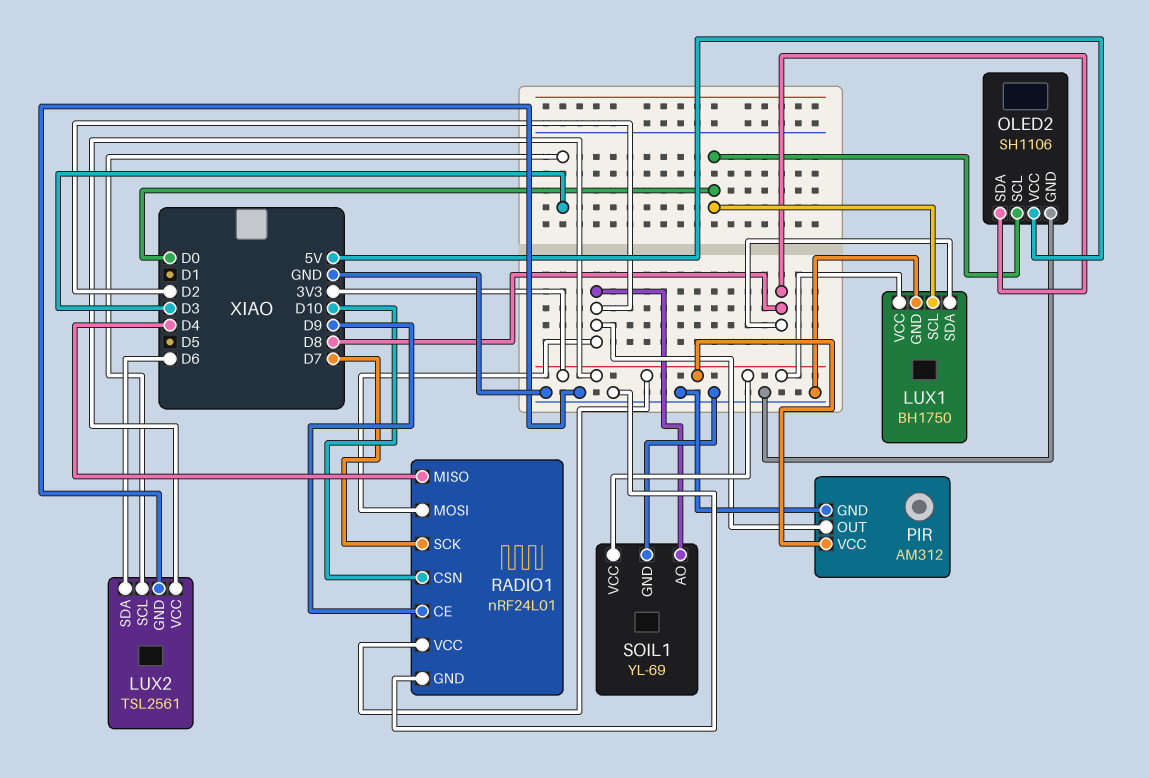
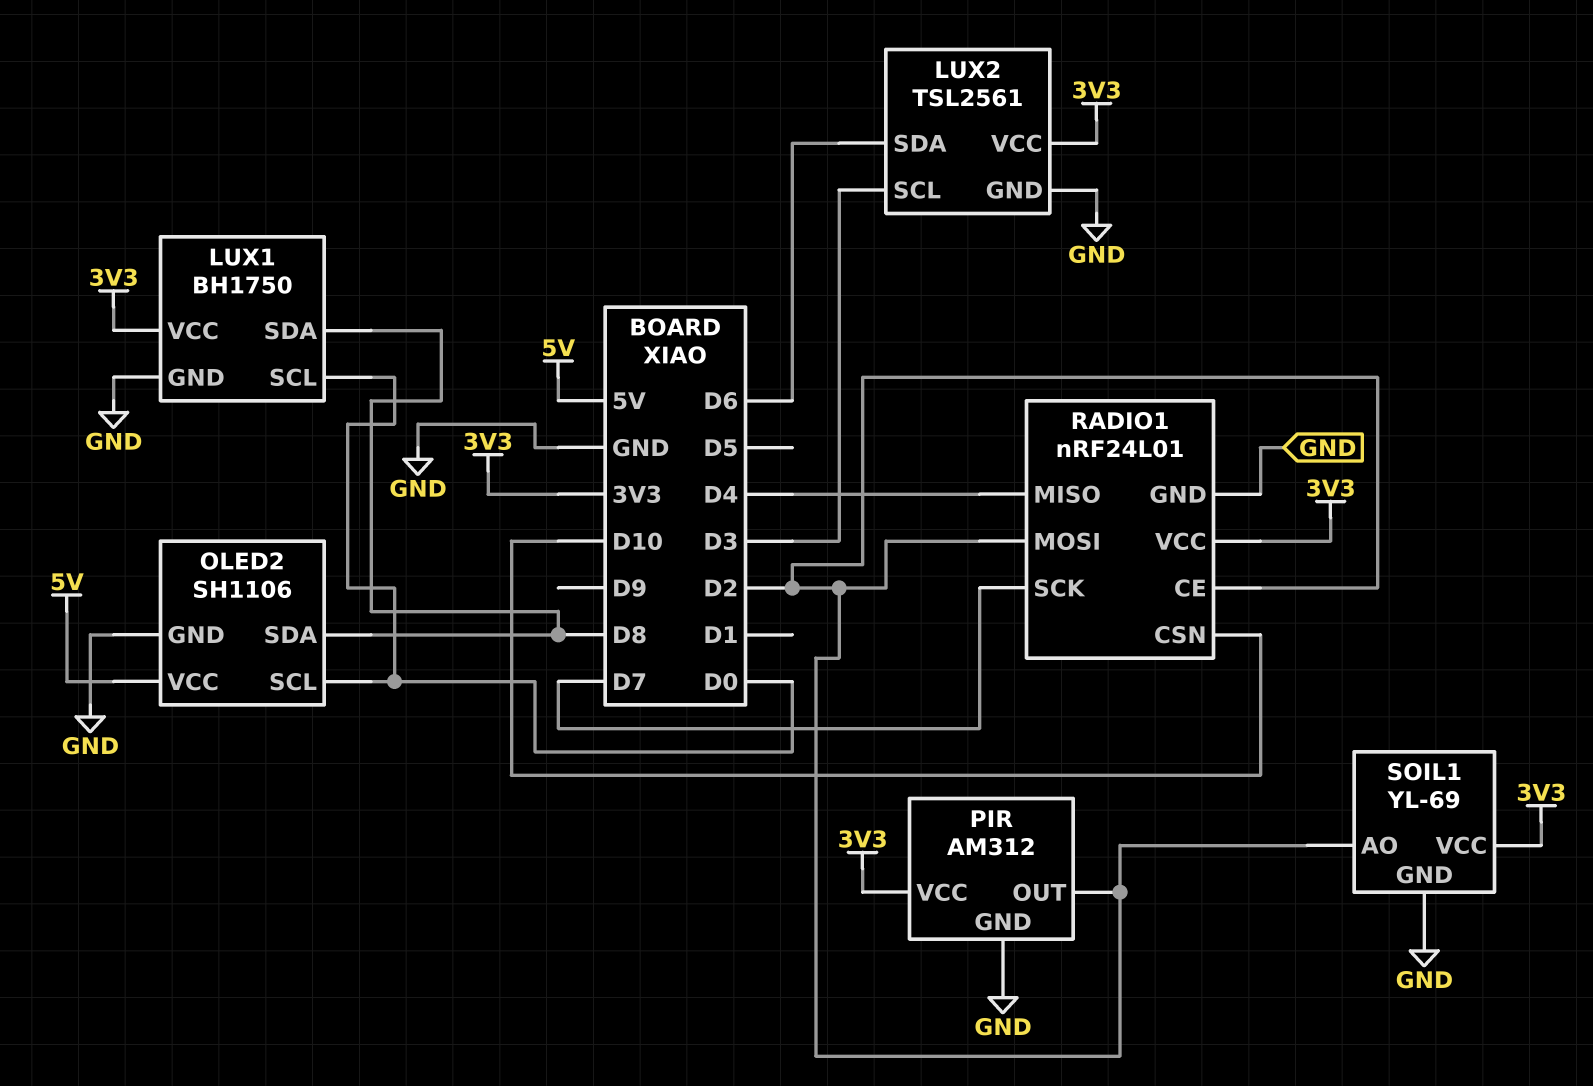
RADIO1 pin CE: D9 -> D2

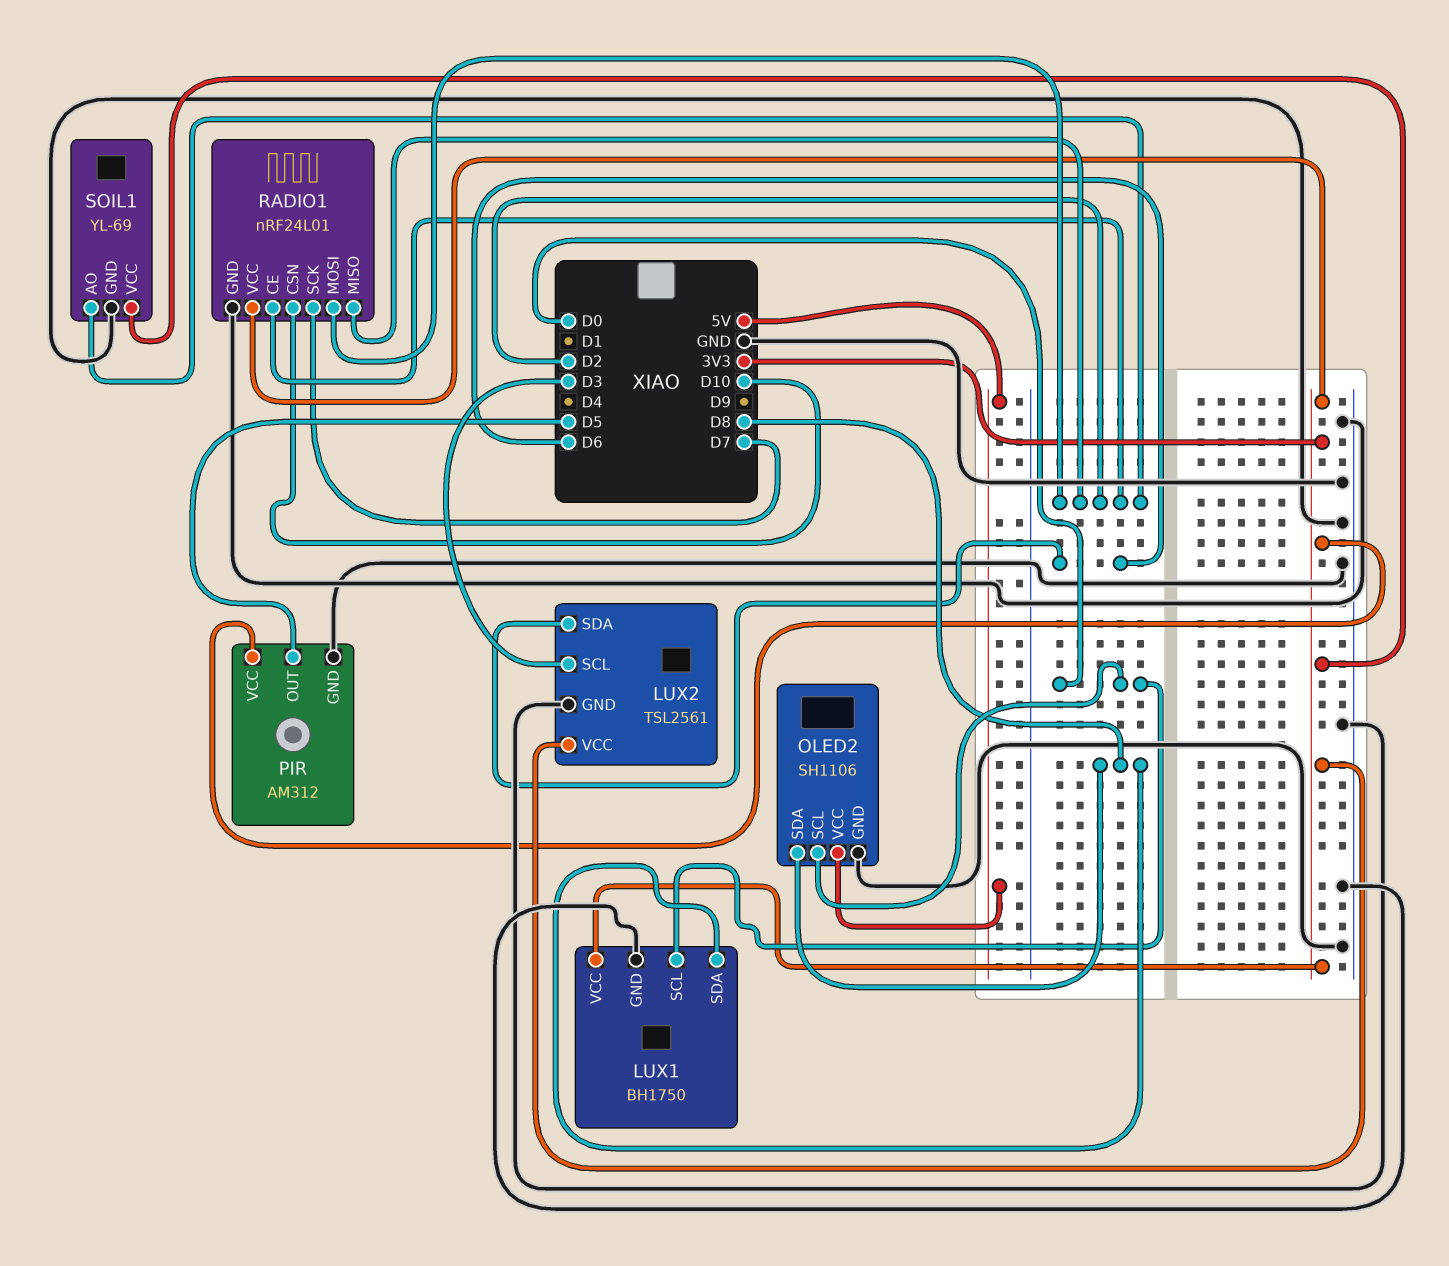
PIR pin OUT: D2 -> D5
RADIO1 pin MISO: D4 -> D2

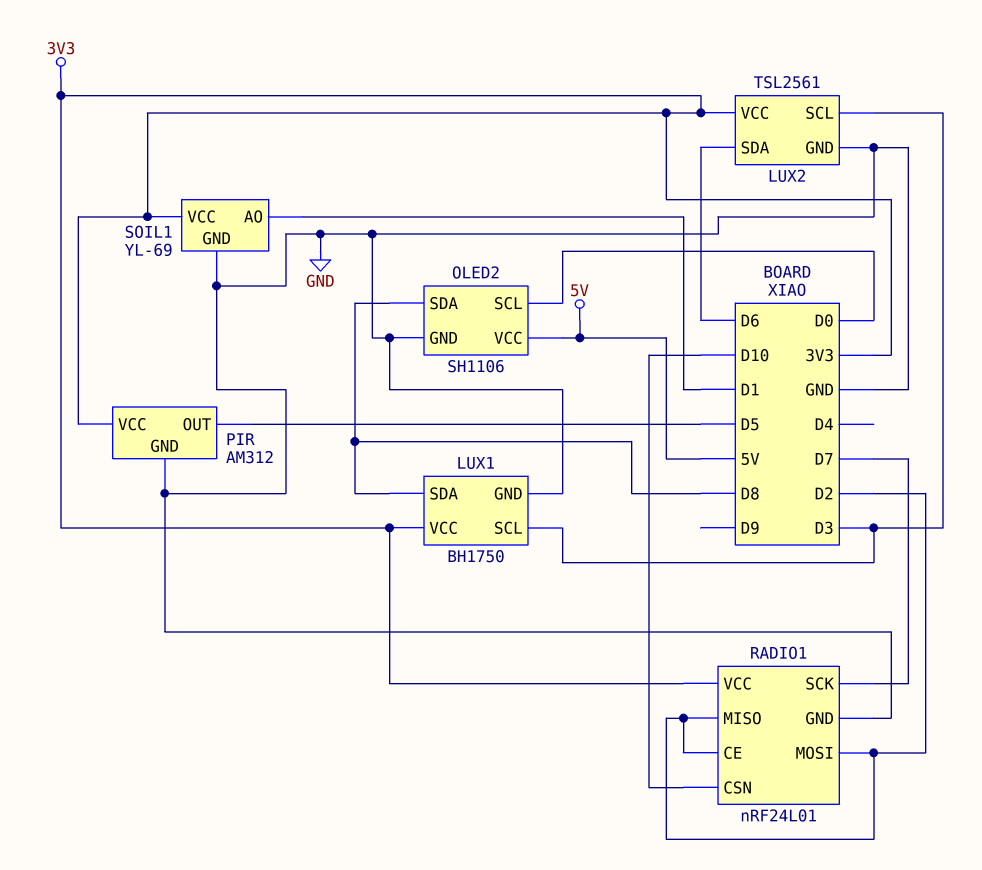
LUX1 pin SCL: D0 -> D3
SOIL1 pin AO: D2 -> D1

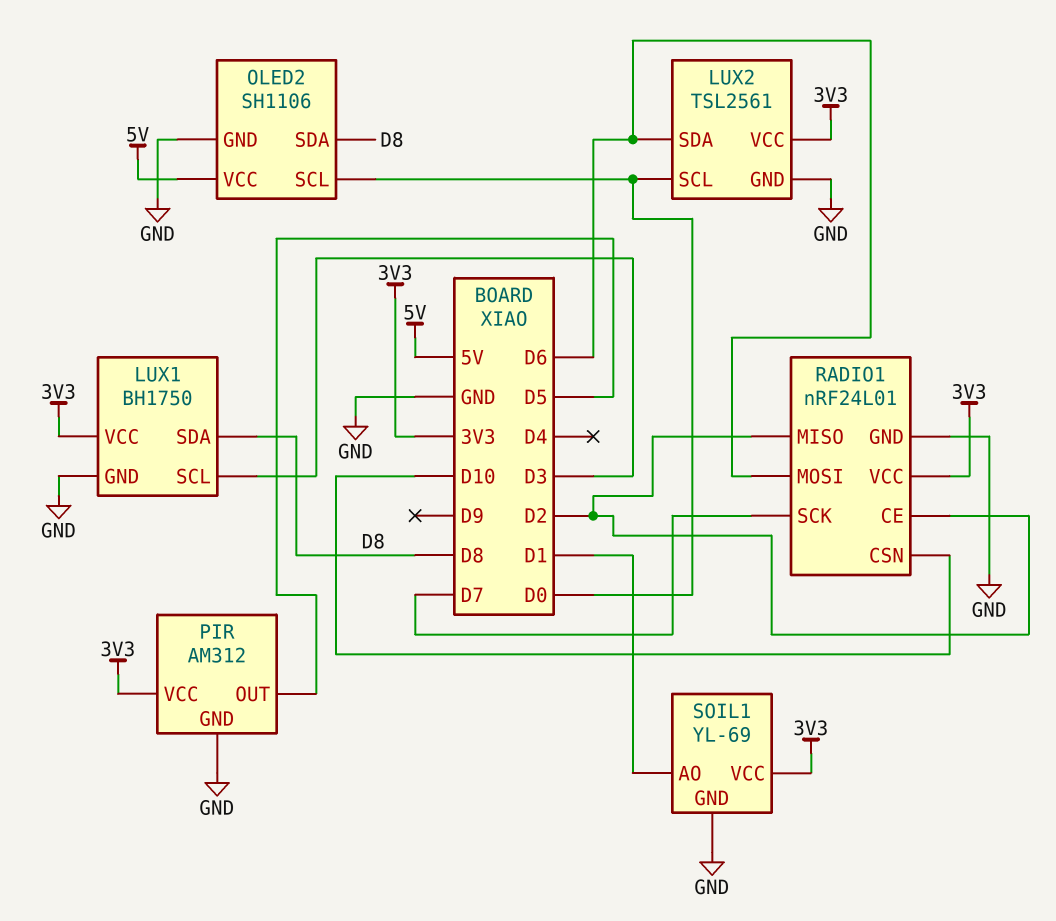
LUX2 pin SCL: D3 -> D0
RADIO1 pin MOSI: D2 -> D6

